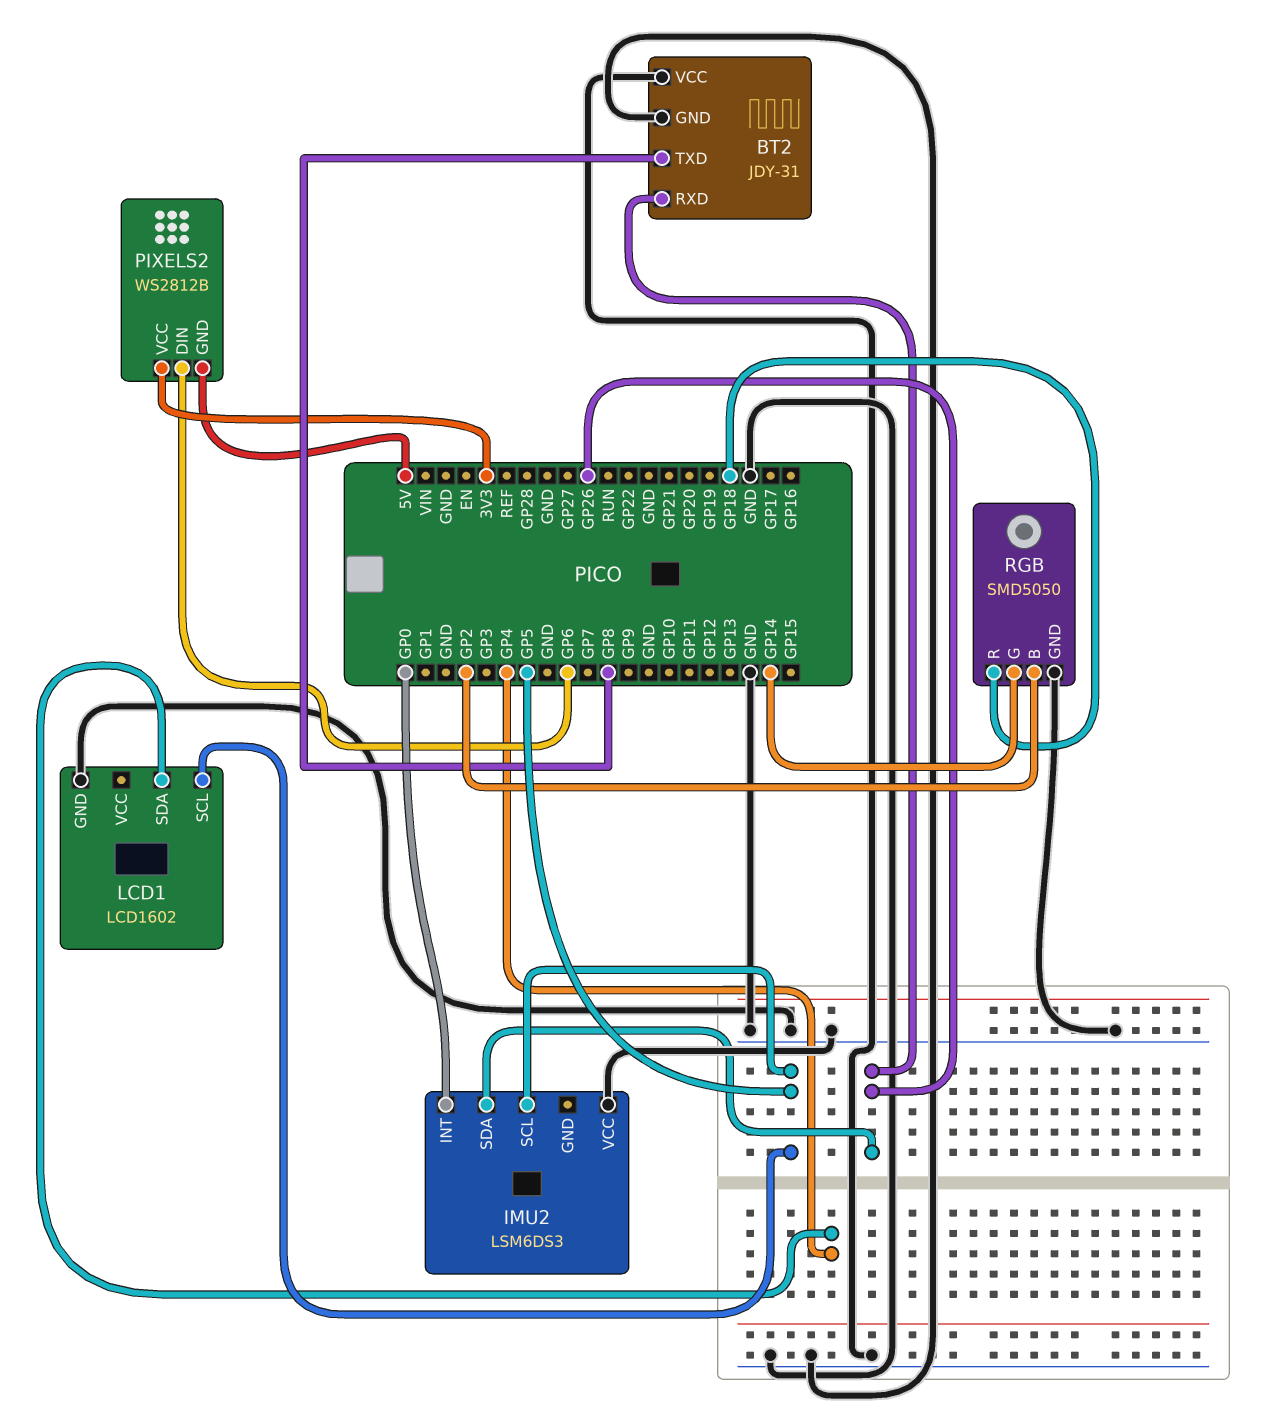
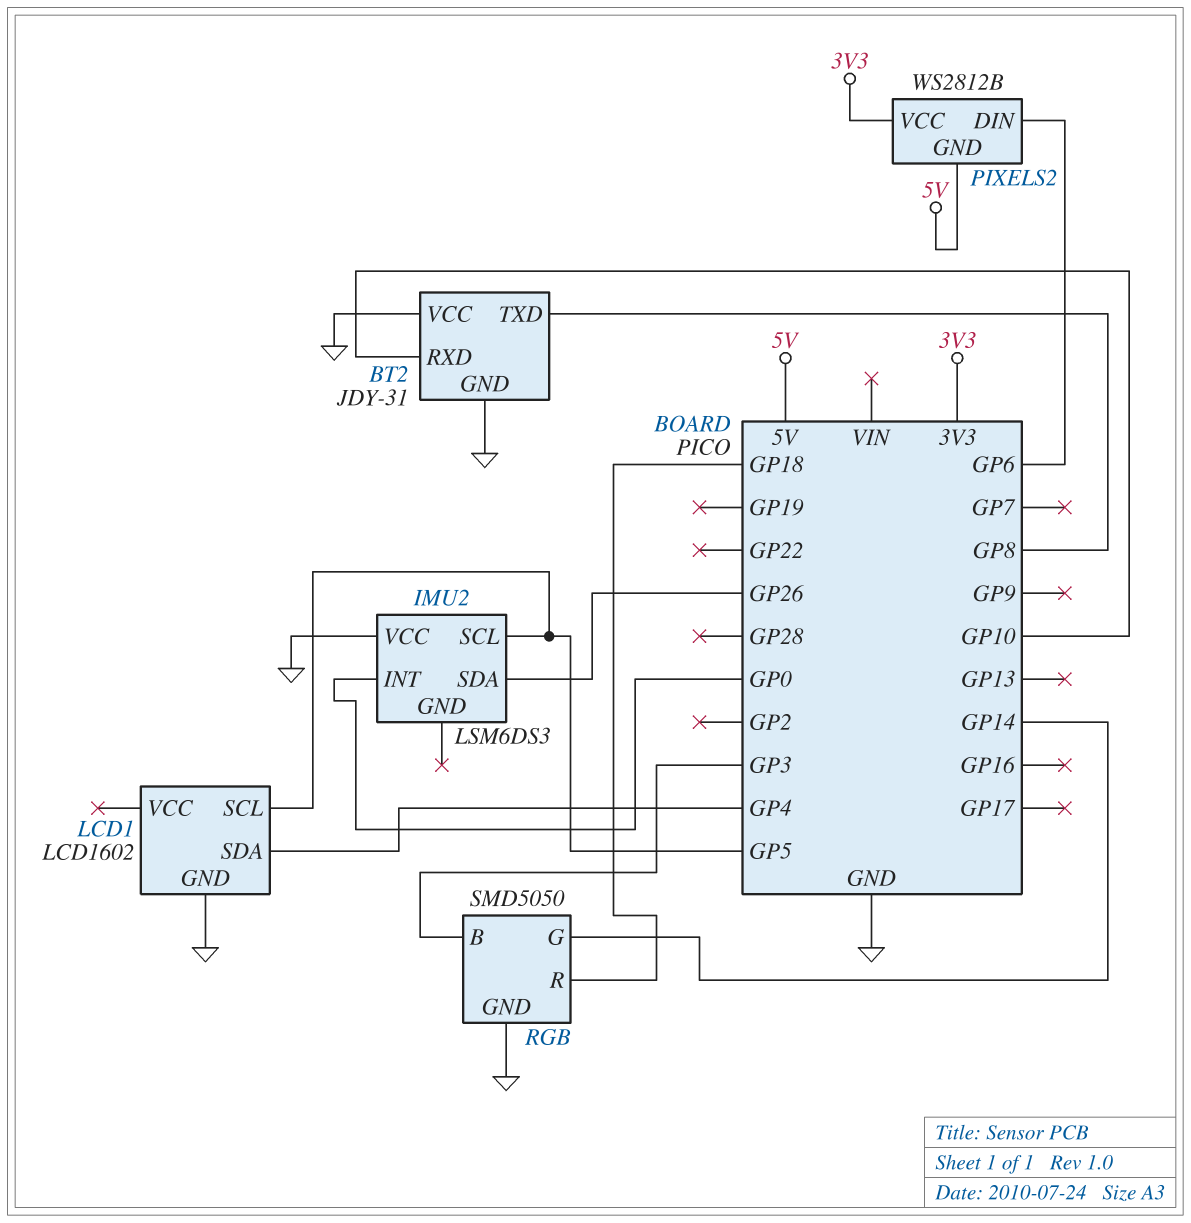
BT2 pin RXD: GP26 -> GP10
RGB pin B: GP2 -> GP3

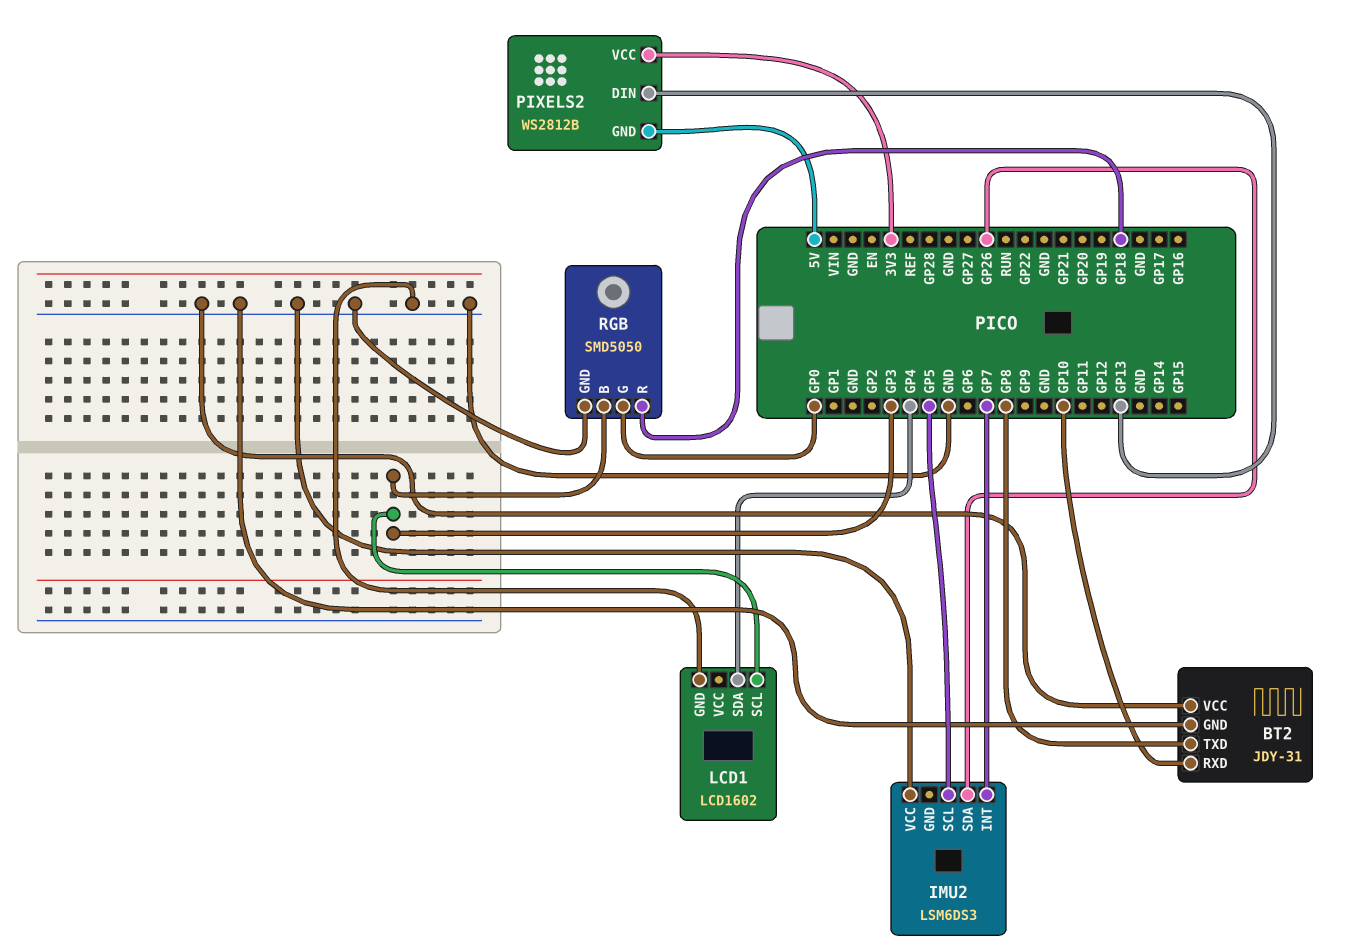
IMU2 pin INT: GP0 -> GP7
LCD1 pin SCL: GP5 -> GP3
PIXELS2 pin DIN: GP6 -> GP13
RGB pin G: GP14 -> GP0

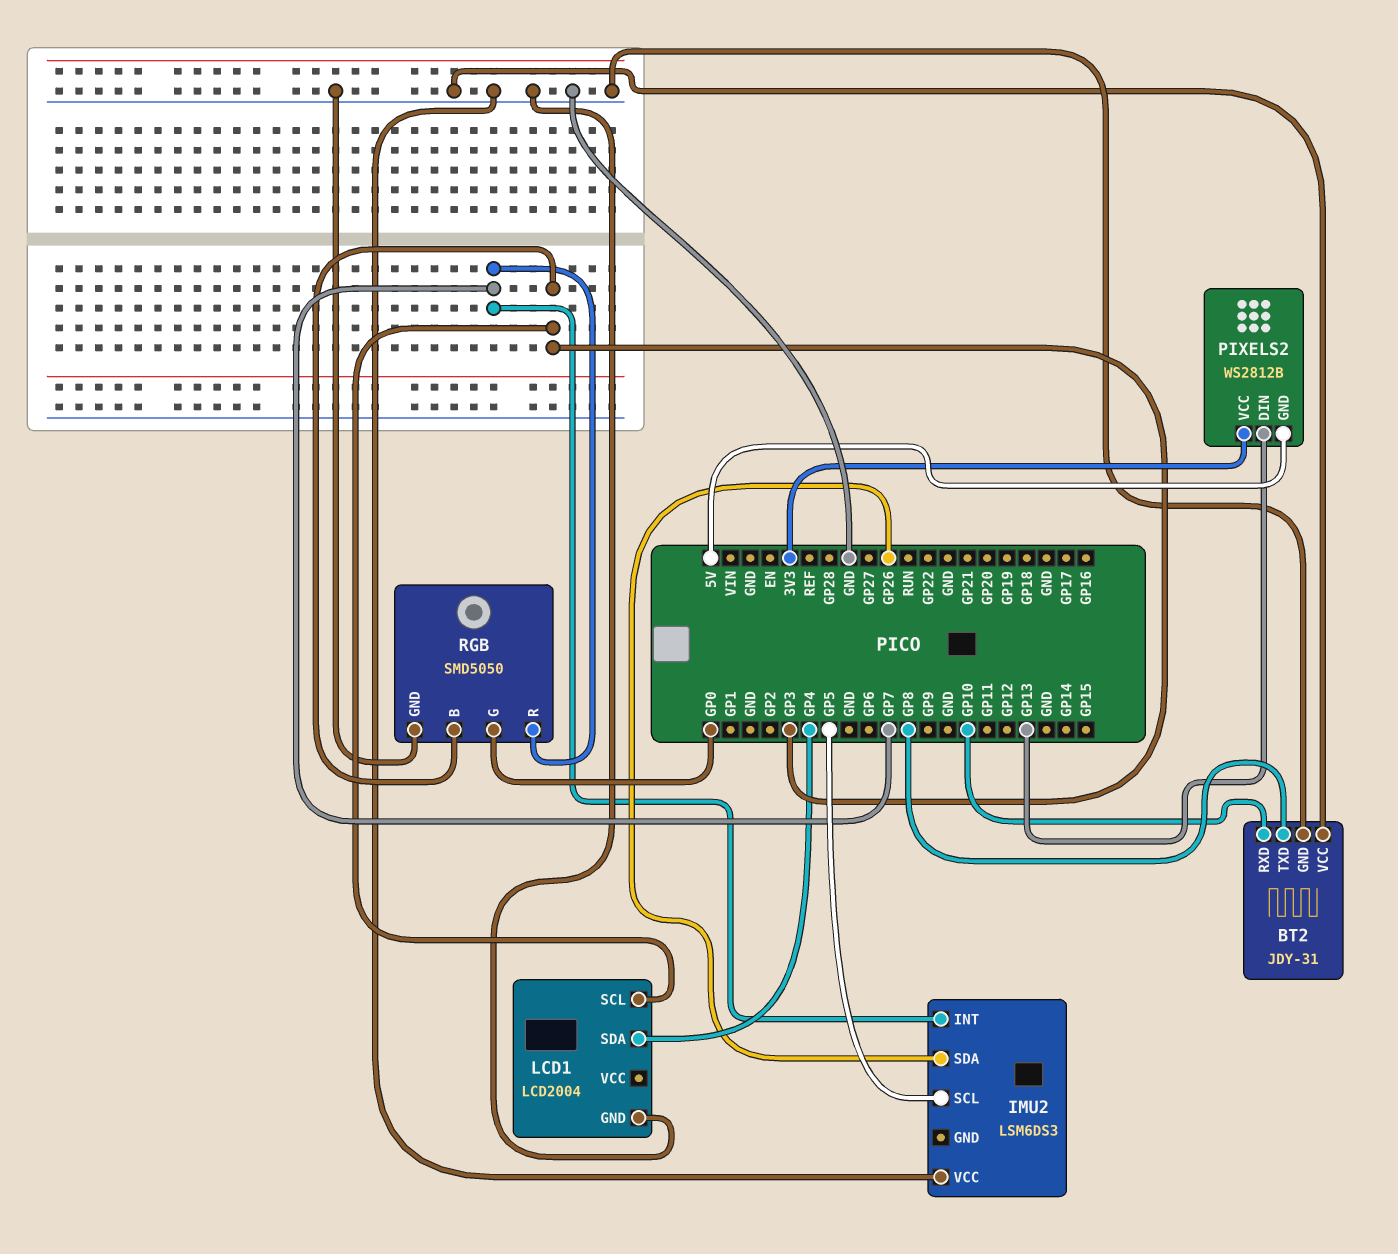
LCD1: LCD1602 -> LCD2004
RGB pin R: GP18 -> GP7

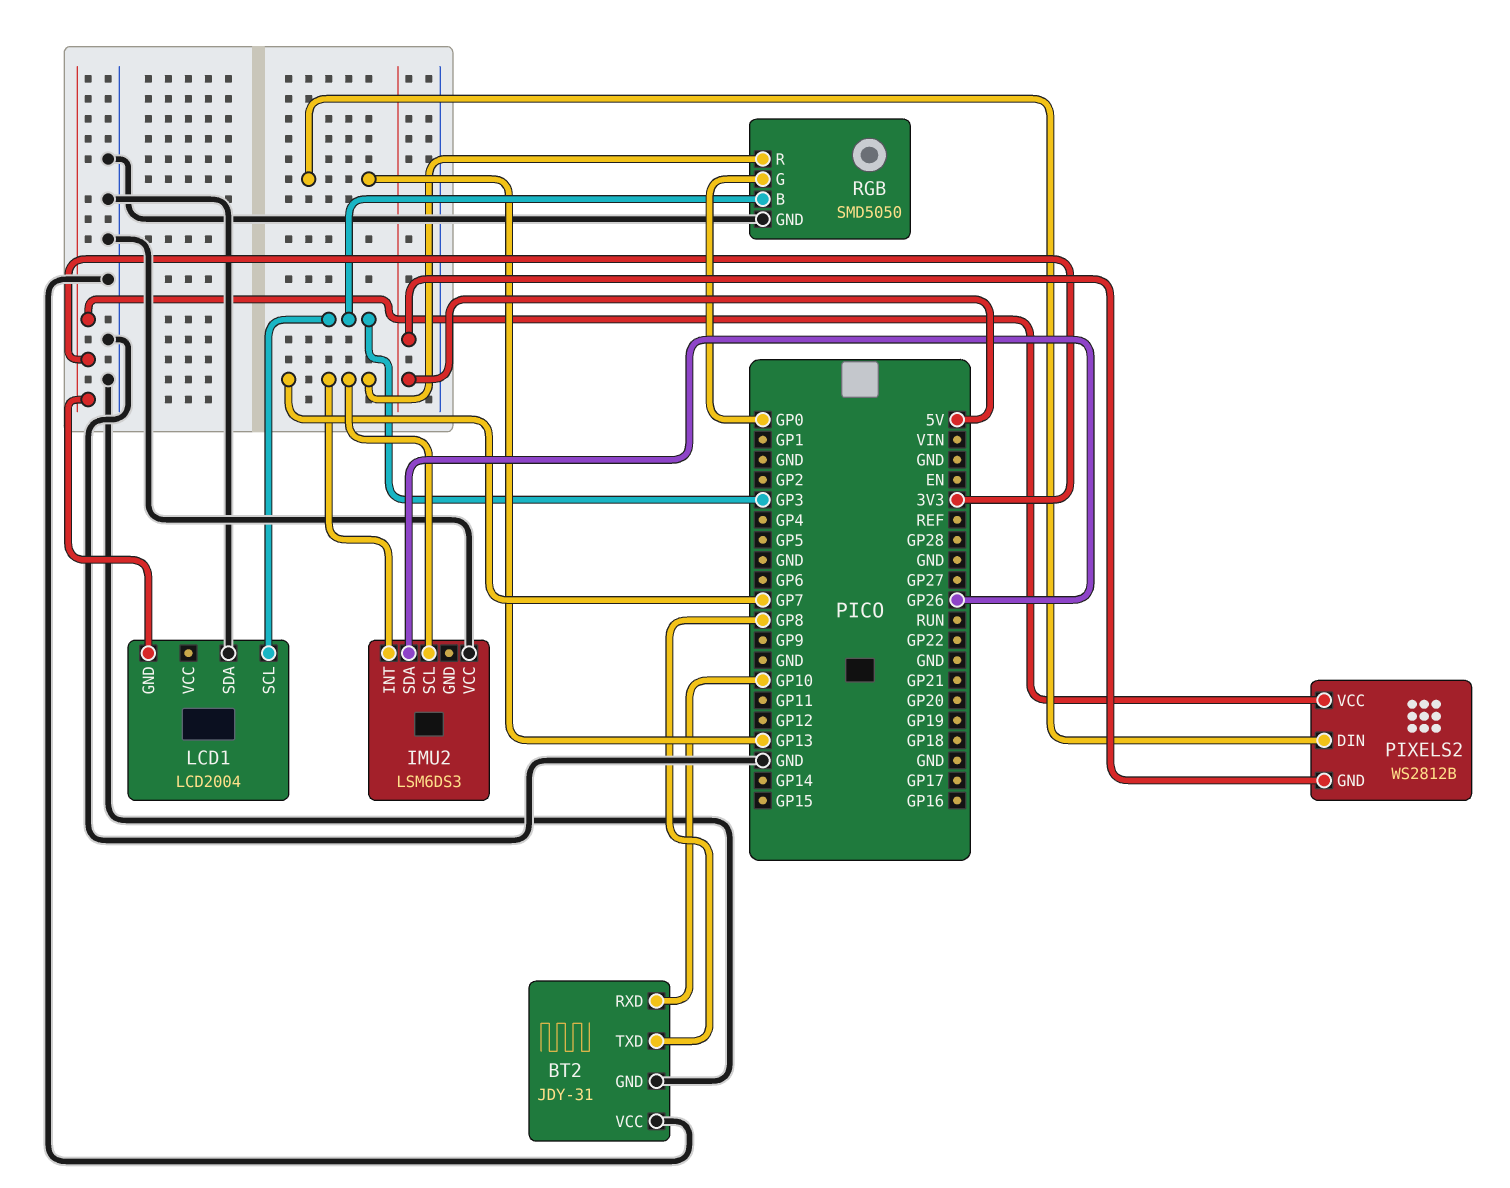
IMU2 pin SCL: GP5 -> GP7
LCD1 pin GND: GND -> 3V3
LCD1 pin SDA: GP4 -> GND

